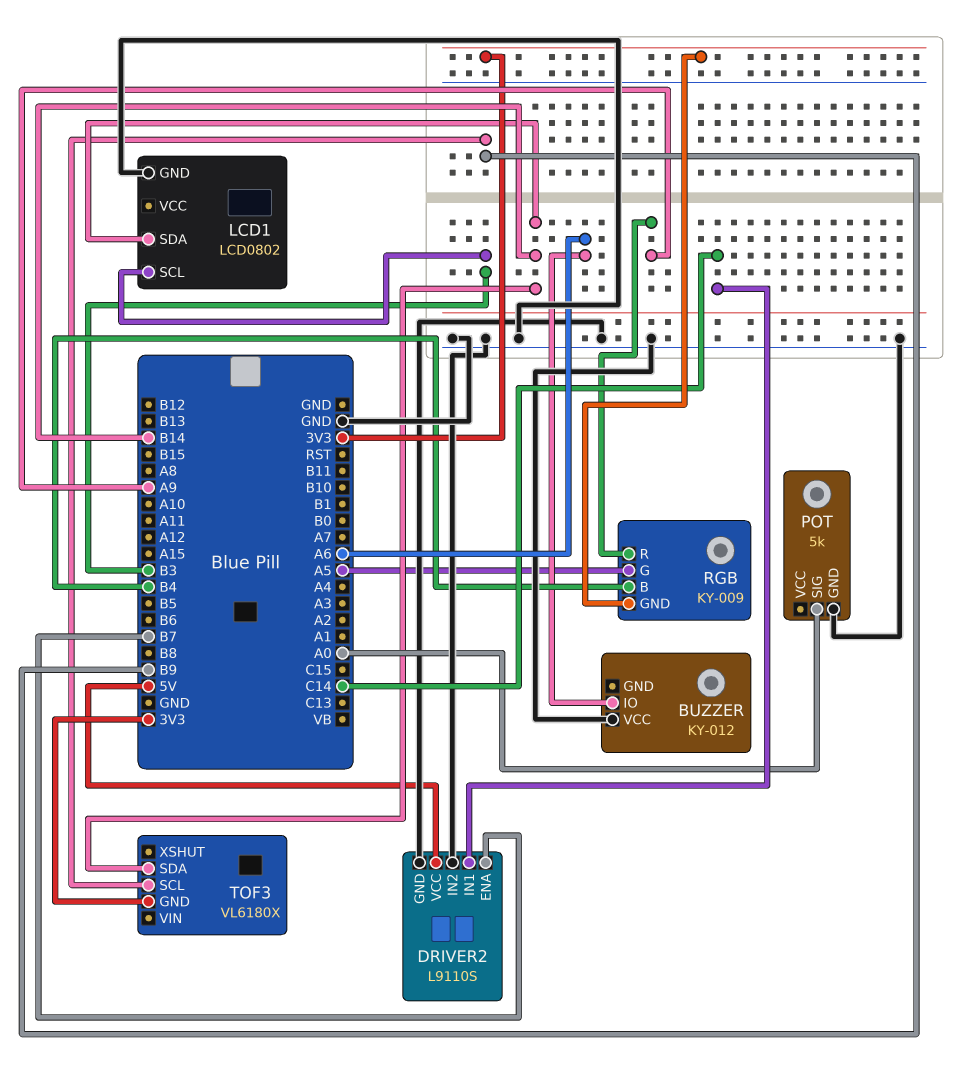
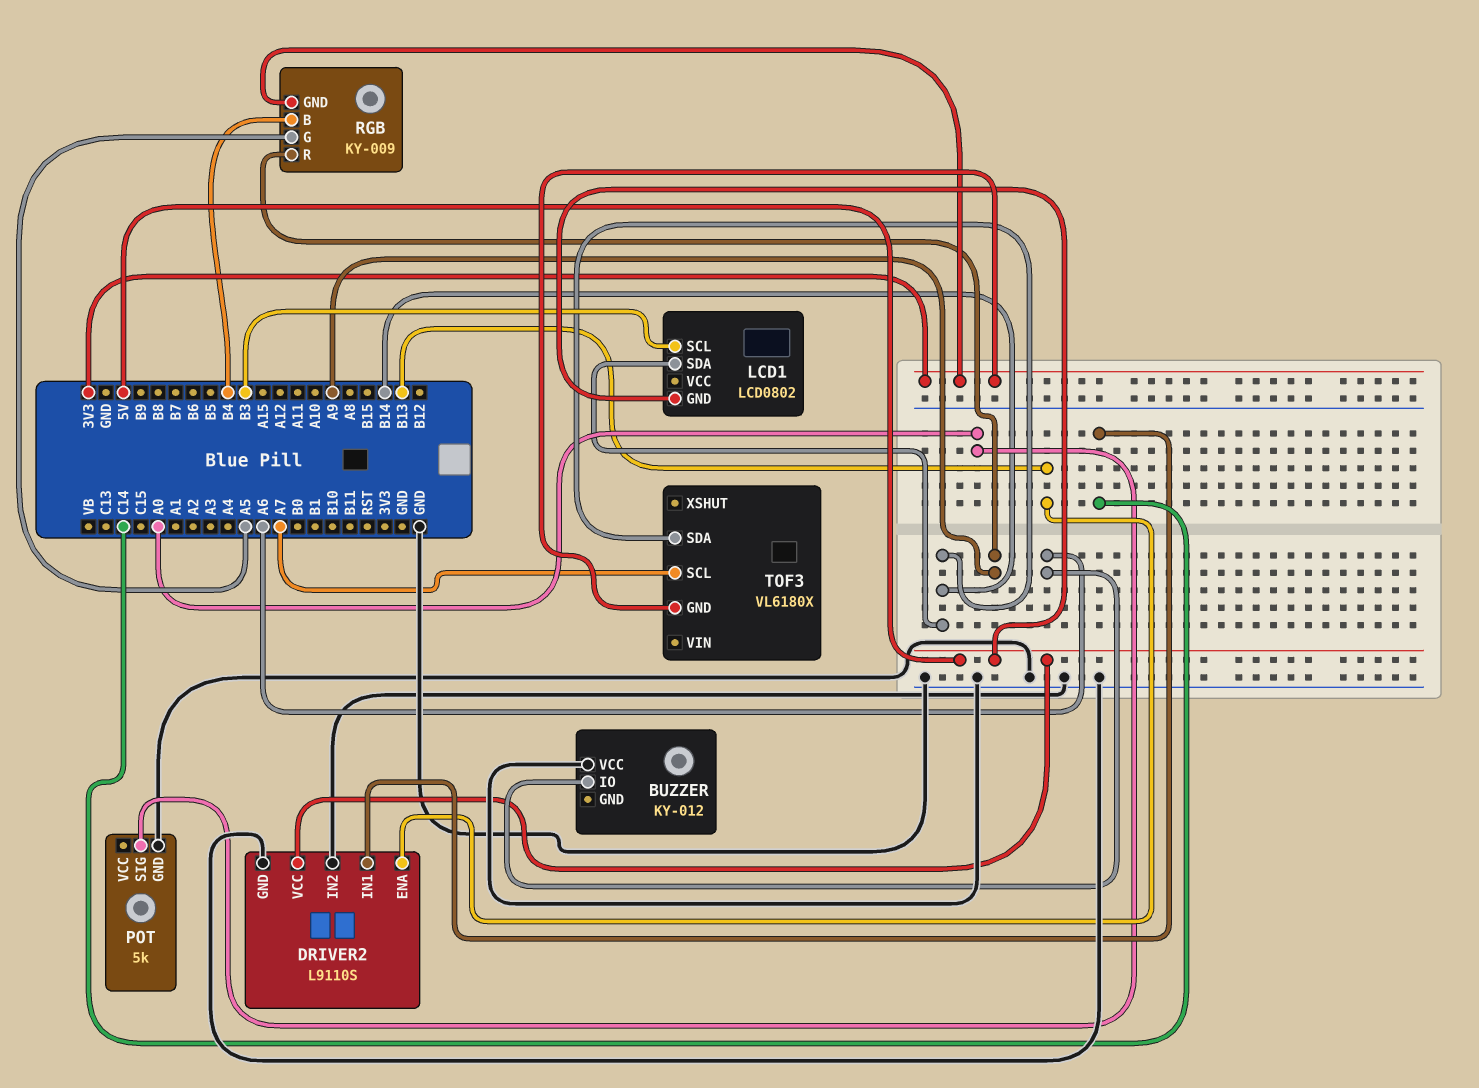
DRIVER2 pin ENA: B7 -> B13
LCD1 pin GND: GND -> 5V
TOF3 pin SCL: B9 -> A7

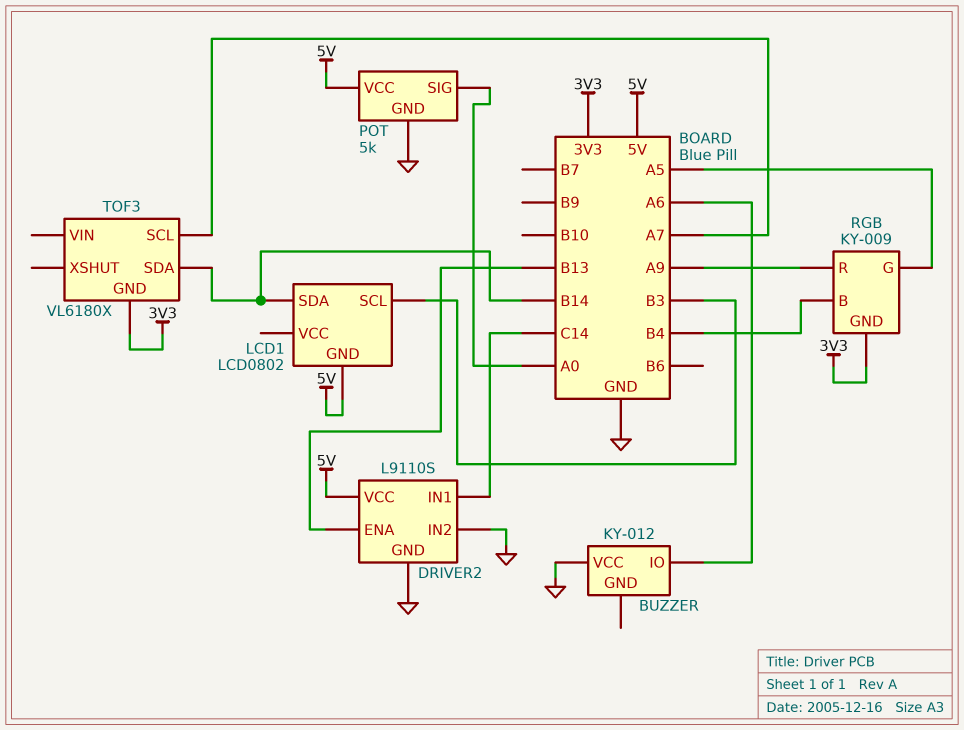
POT pin VCC: none -> 5V

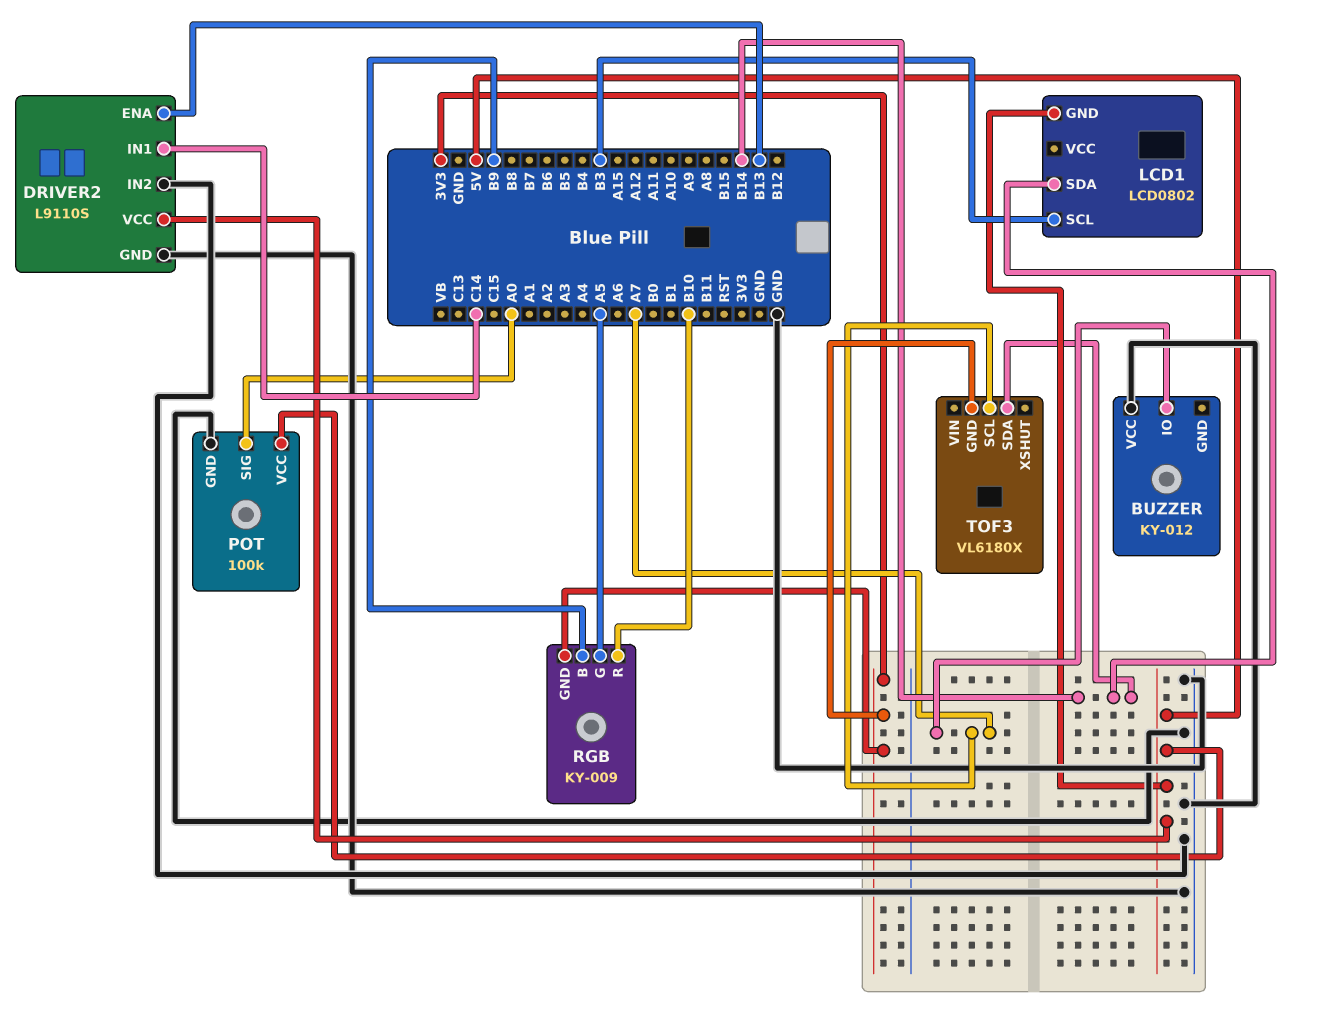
BUZZER pin IO: A6 -> A7
POT: 5k -> 100k
RGB pin B: B4 -> B9
RGB pin R: A9 -> B10

